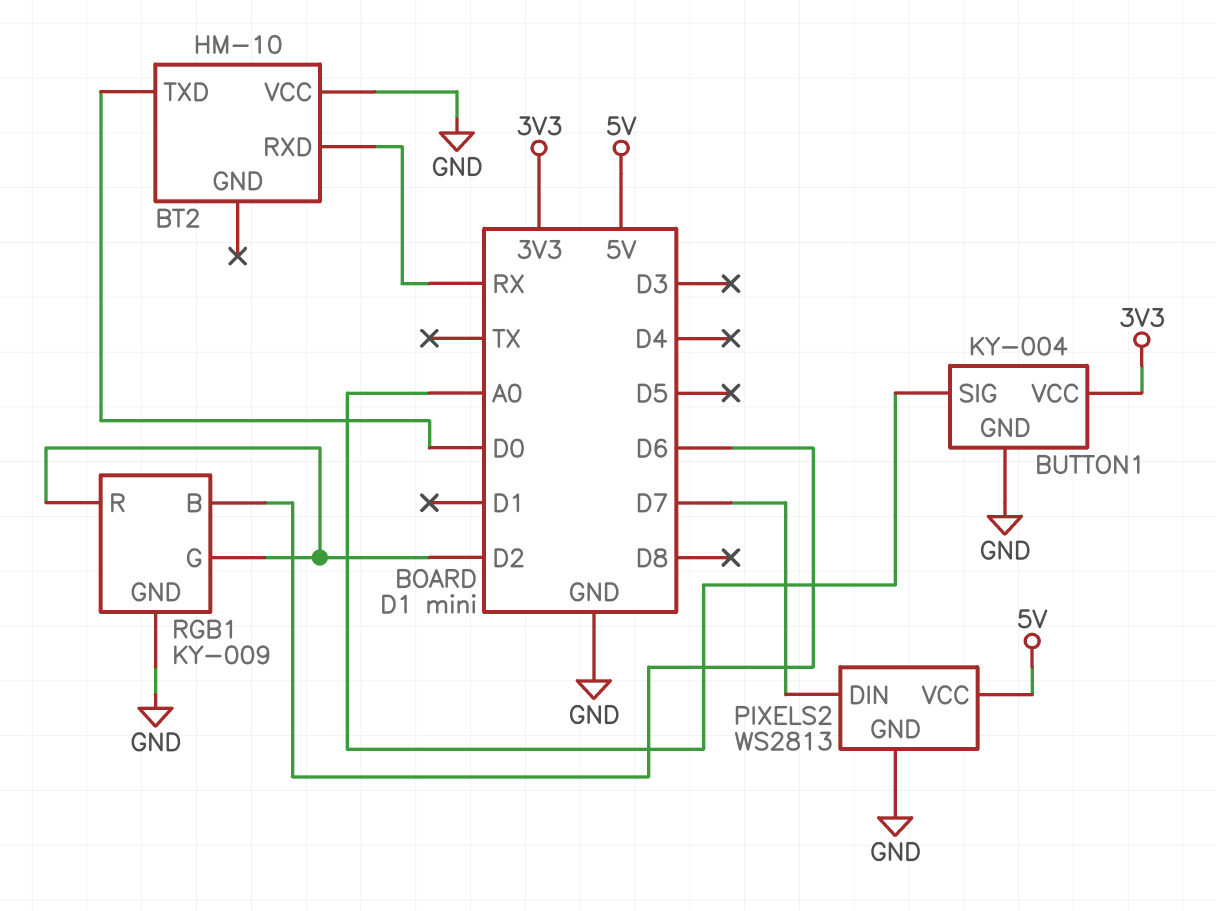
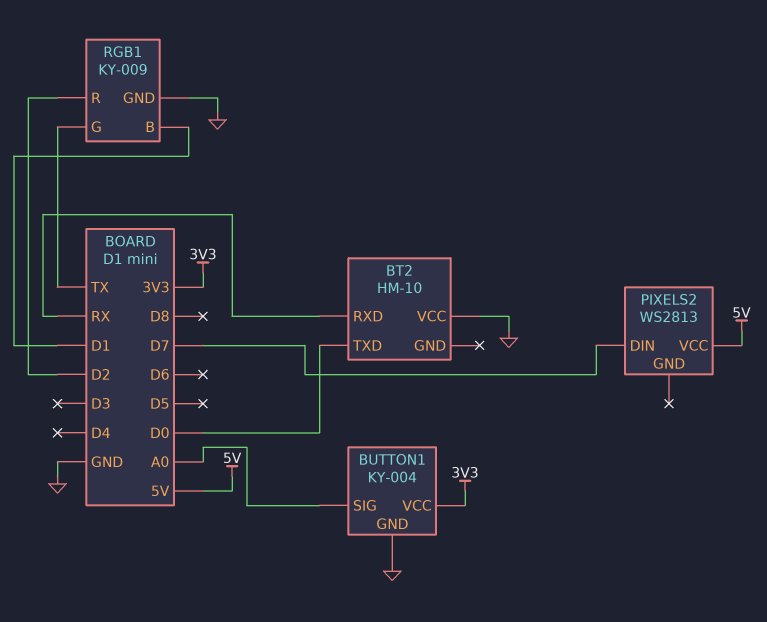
PIXELS2 pin GND: GND -> none
RGB1 pin B: D6 -> D1
RGB1 pin G: D2 -> TX

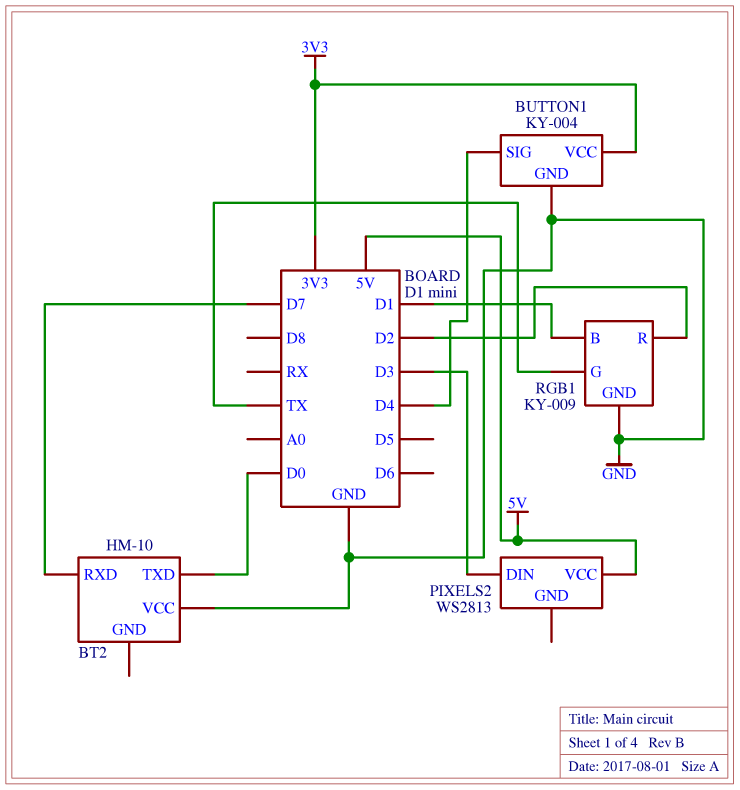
BT2 pin RXD: RX -> D7
BUTTON1 pin SIG: A0 -> D4
PIXELS2 pin DIN: D7 -> D3

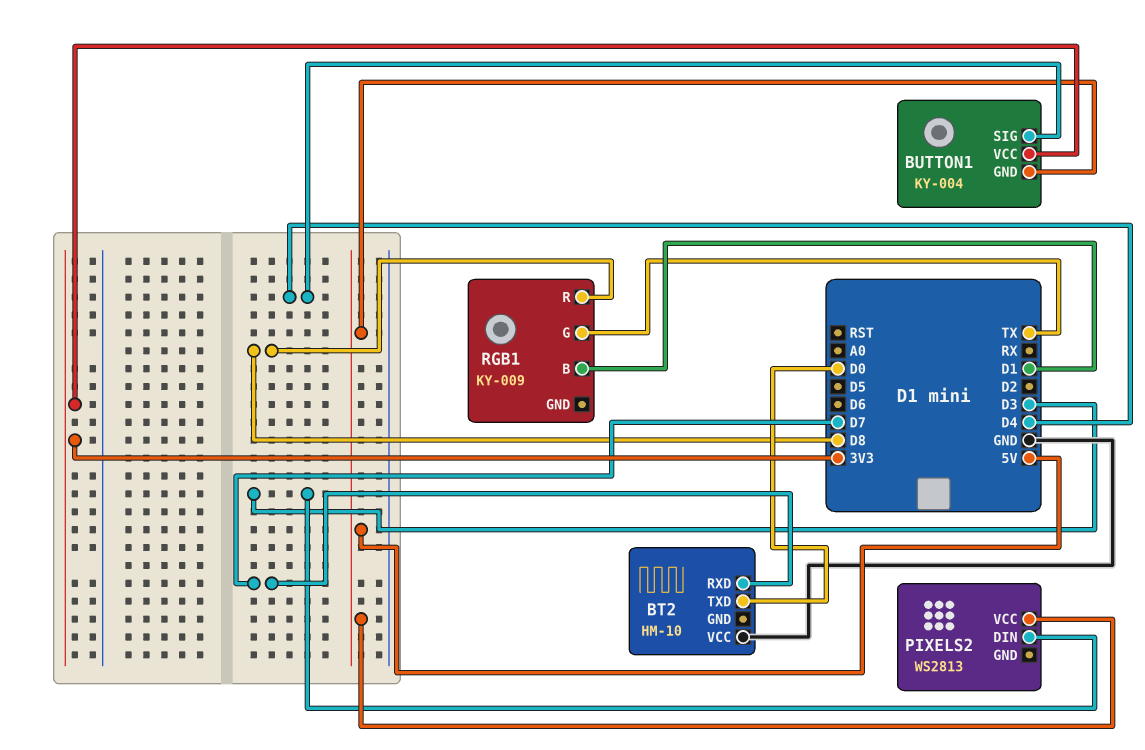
BUTTON1 pin GND: GND -> 5V
RGB1 pin GND: GND -> none
RGB1 pin R: D2 -> D8

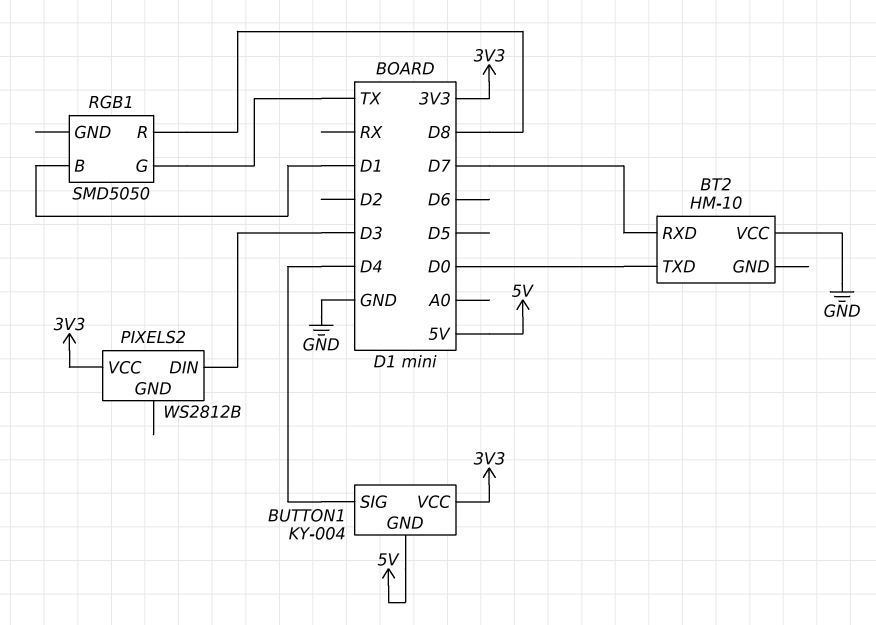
PIXELS2: WS2813 -> WS2812B
PIXELS2 pin VCC: 5V -> 3V3
RGB1: KY-009 -> SMD5050

